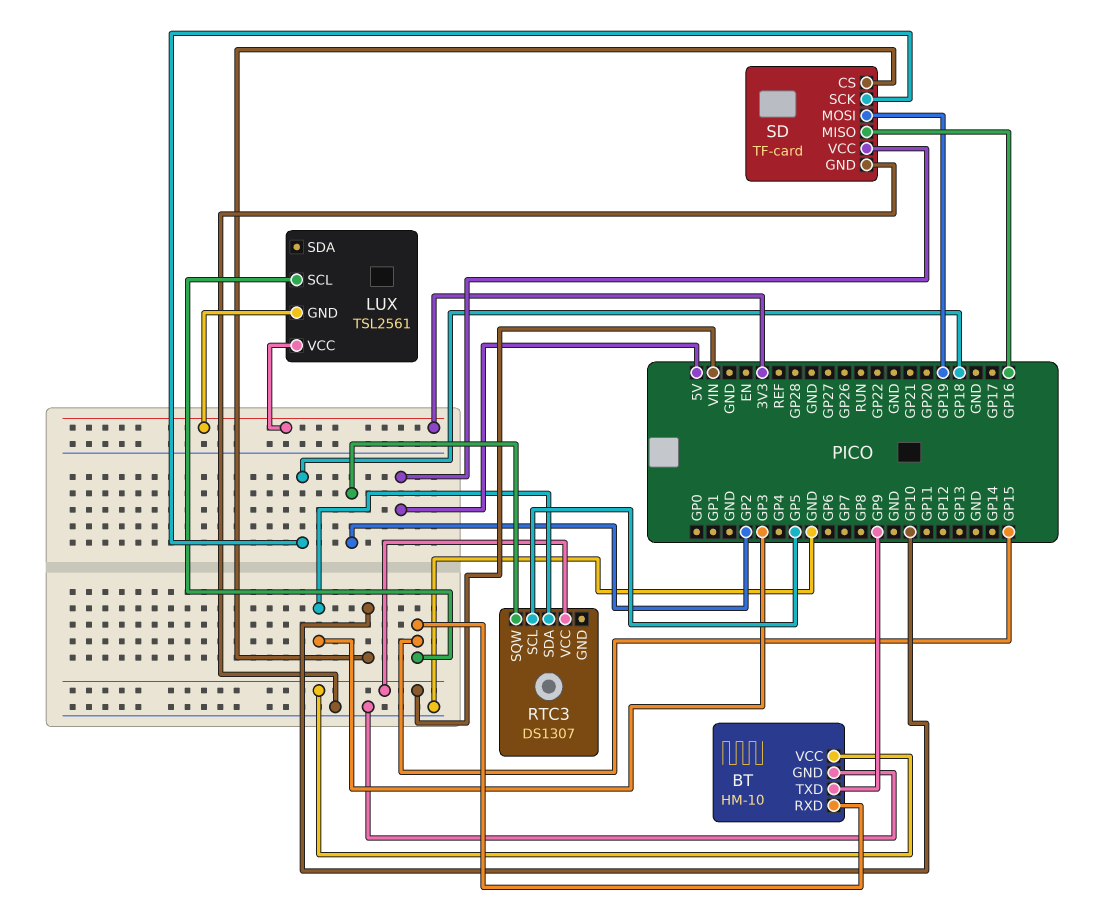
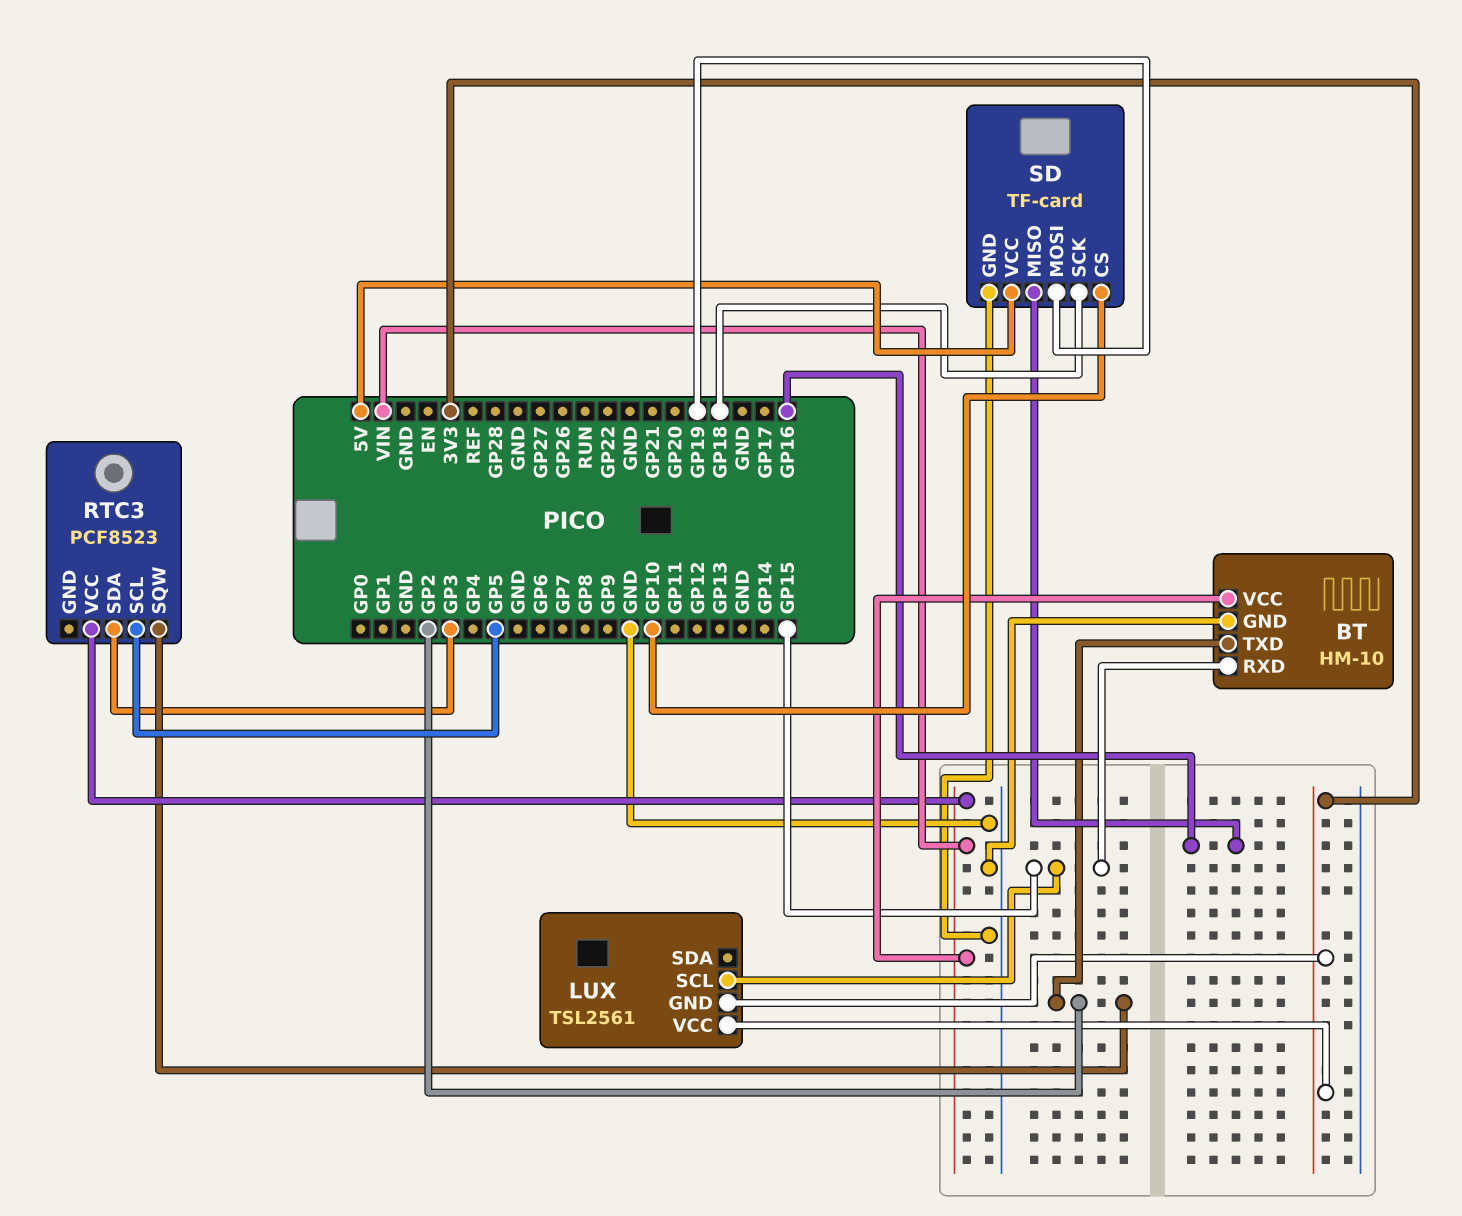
BT pin TXD: GP9 -> GP2
RTC3: DS1307 -> PCF8523

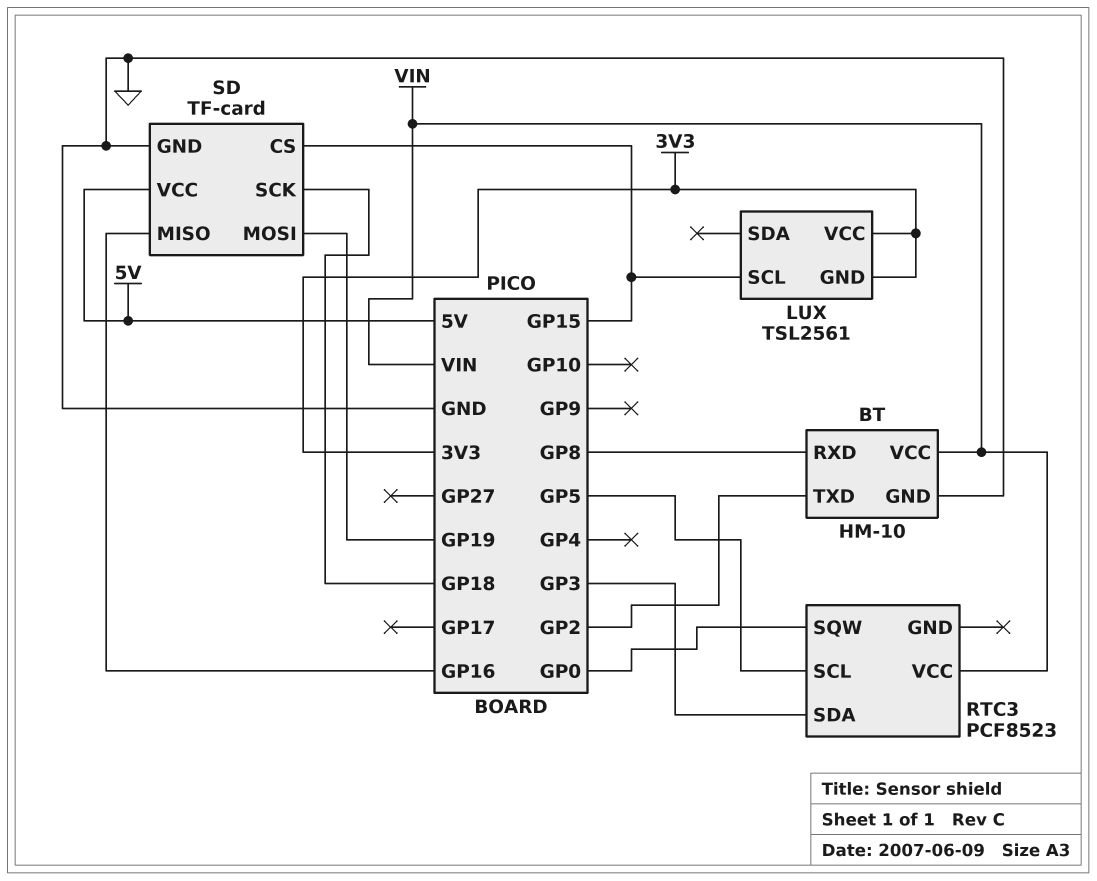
BT pin RXD: GP15 -> GP8
RTC3 pin SQW: GP2 -> GP0
SD pin CS: GP10 -> GP15

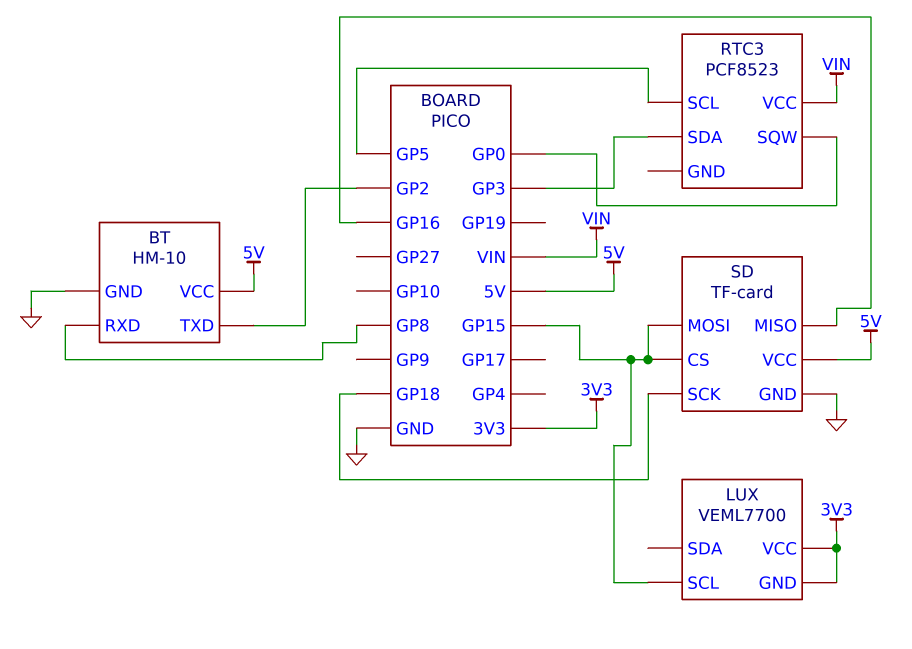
BT pin VCC: VIN -> 5V
LUX: TSL2561 -> VEML7700
SD pin MOSI: GP19 -> GP15

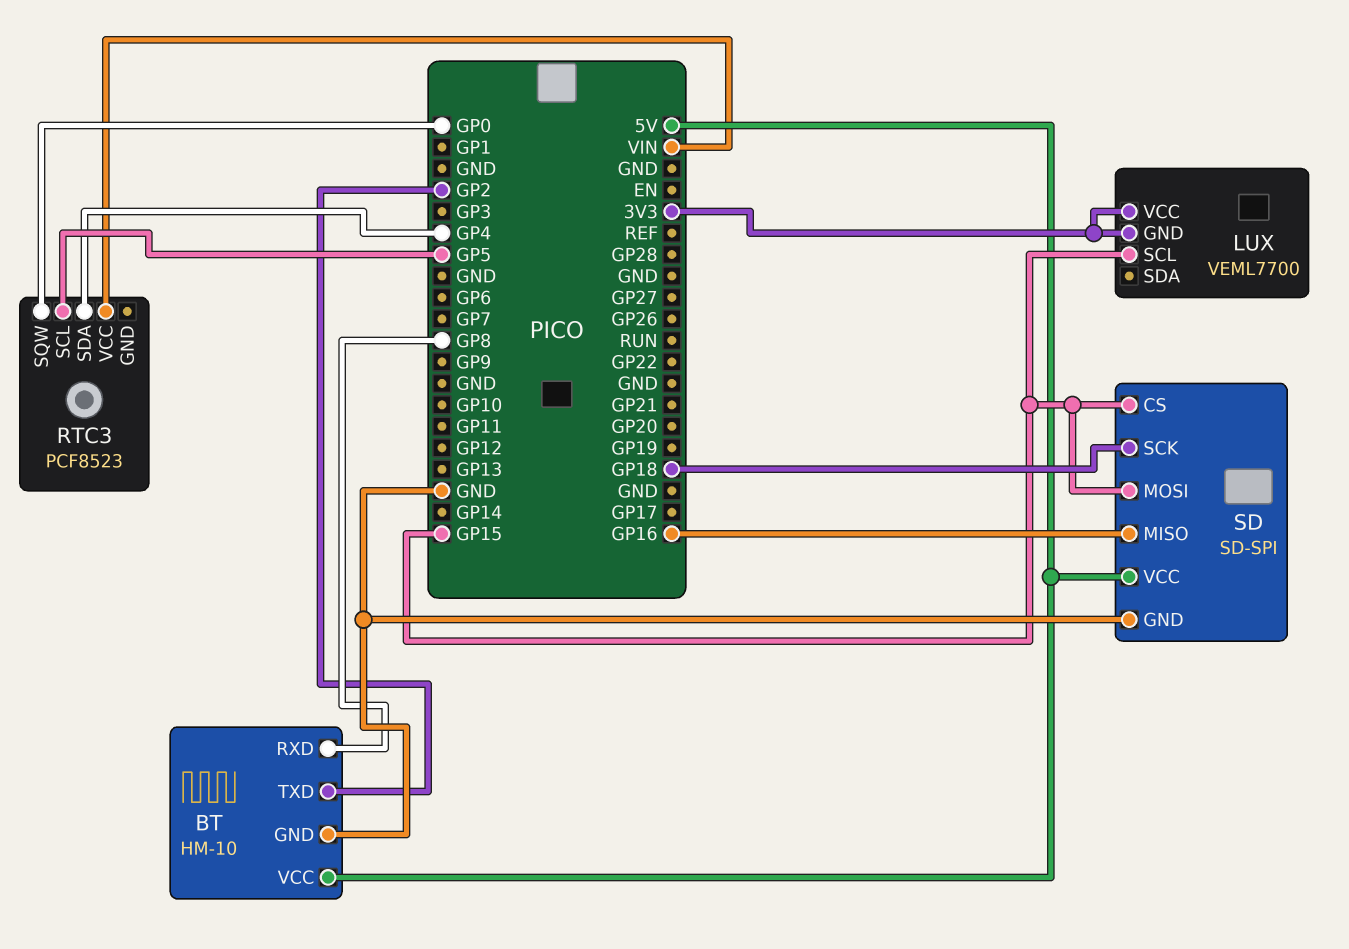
RTC3 pin SDA: GP3 -> GP4
SD: TF-card -> SD-SPI

